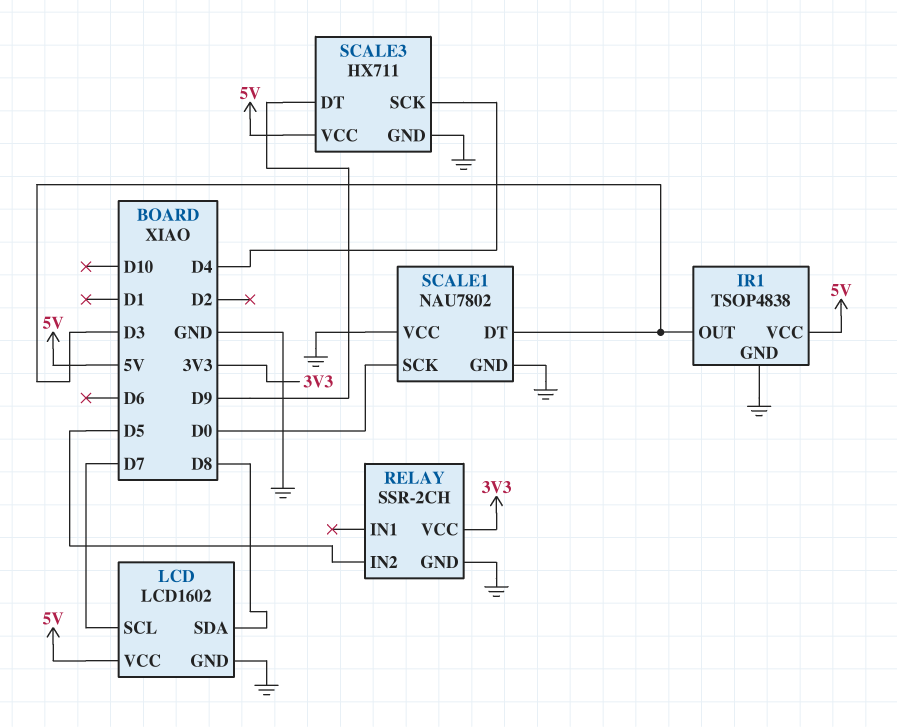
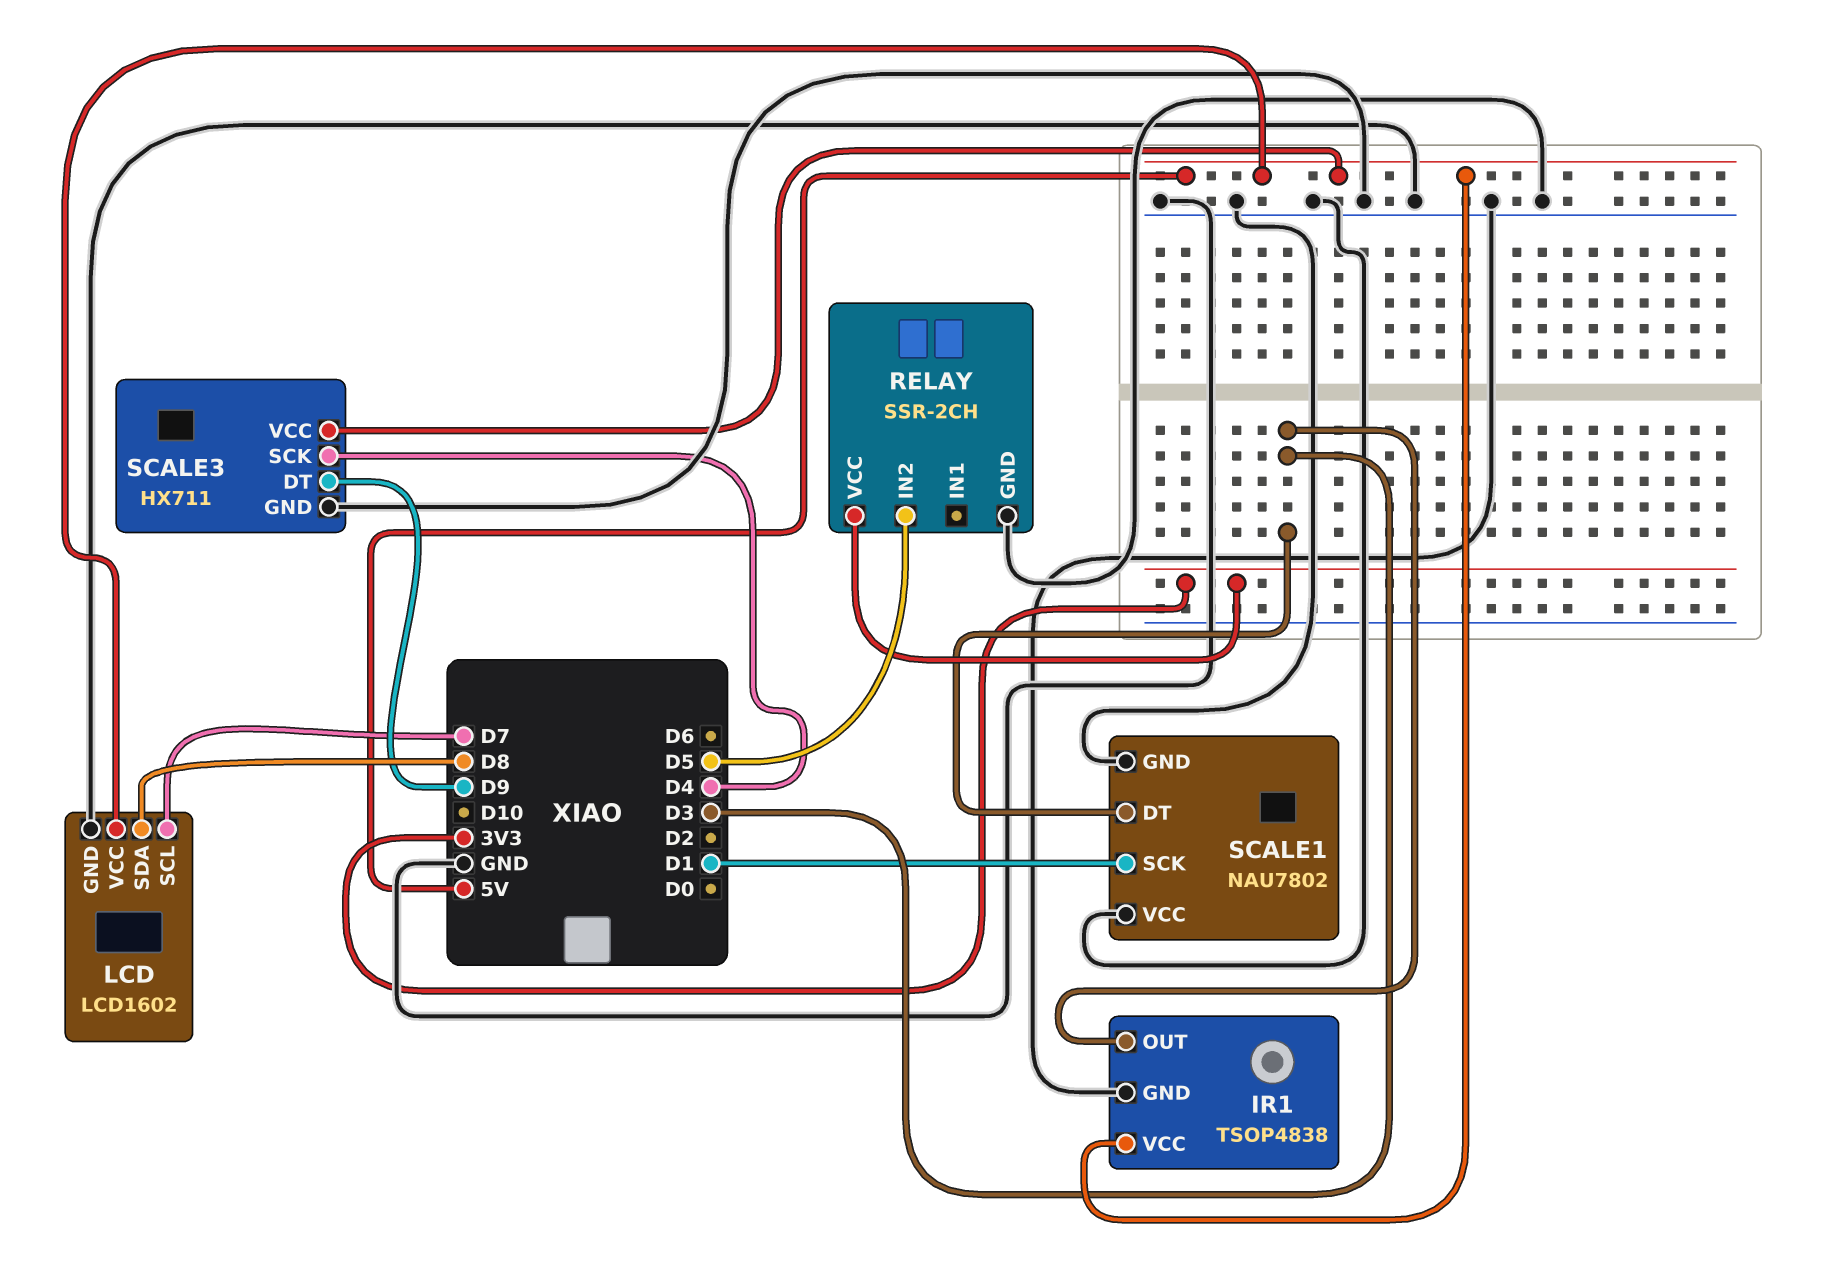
SCALE1 pin SCK: D0 -> D1

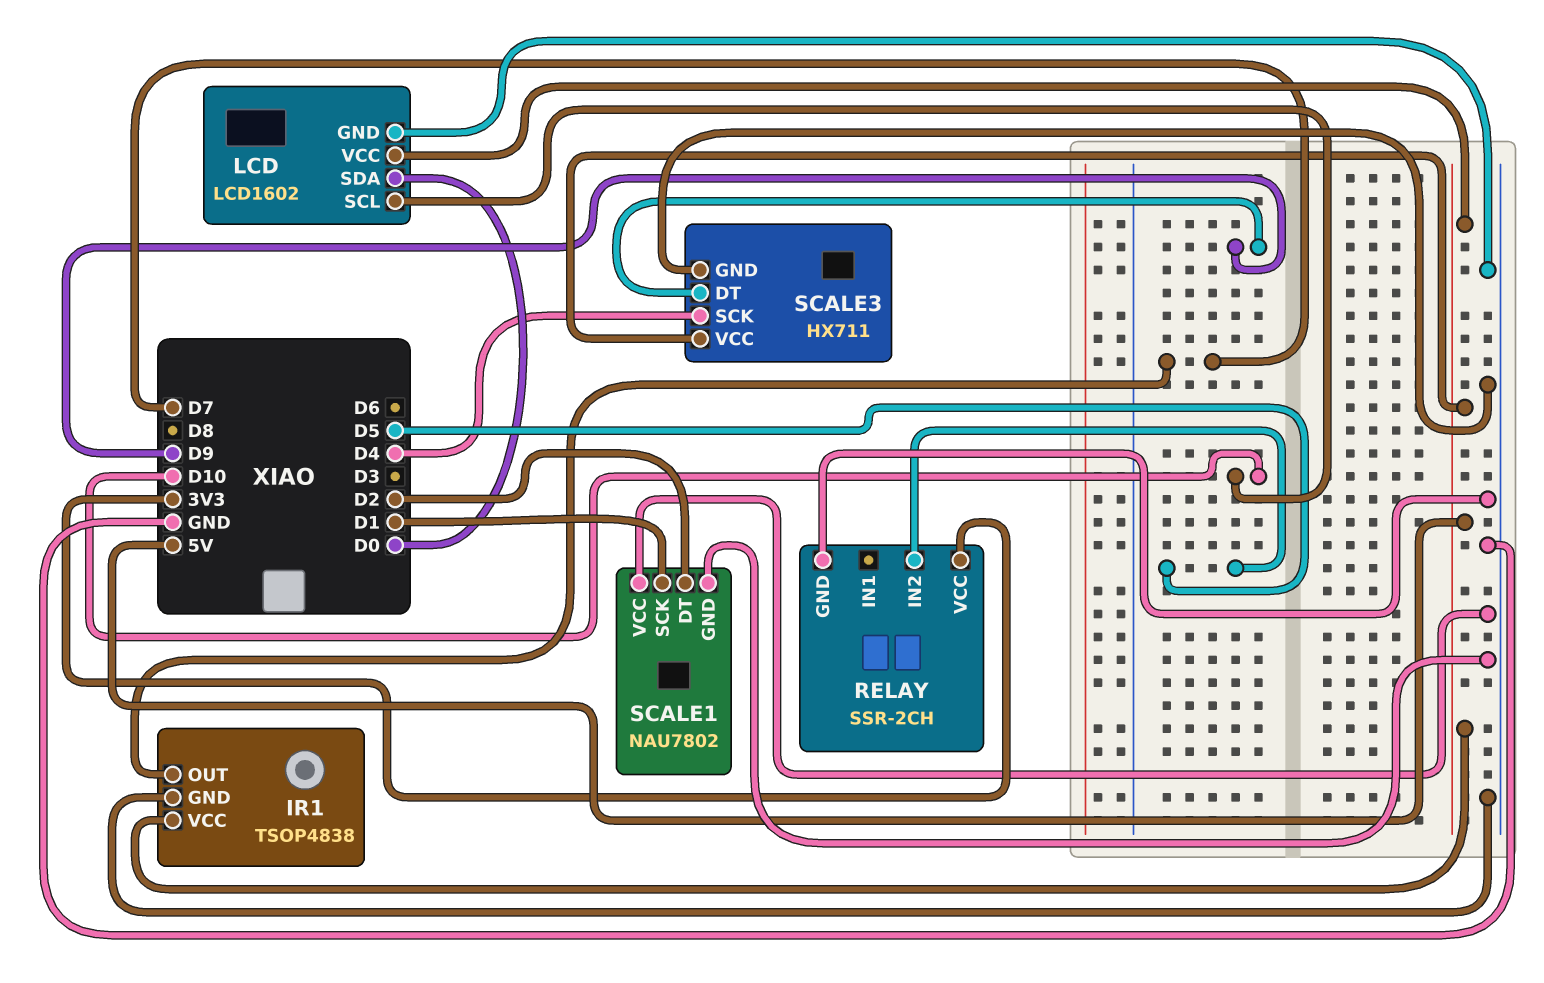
IR1 pin OUT: D3 -> D7
LCD pin SCL: D7 -> D10
LCD pin SDA: D8 -> D0
SCALE1 pin DT: D3 -> D2

